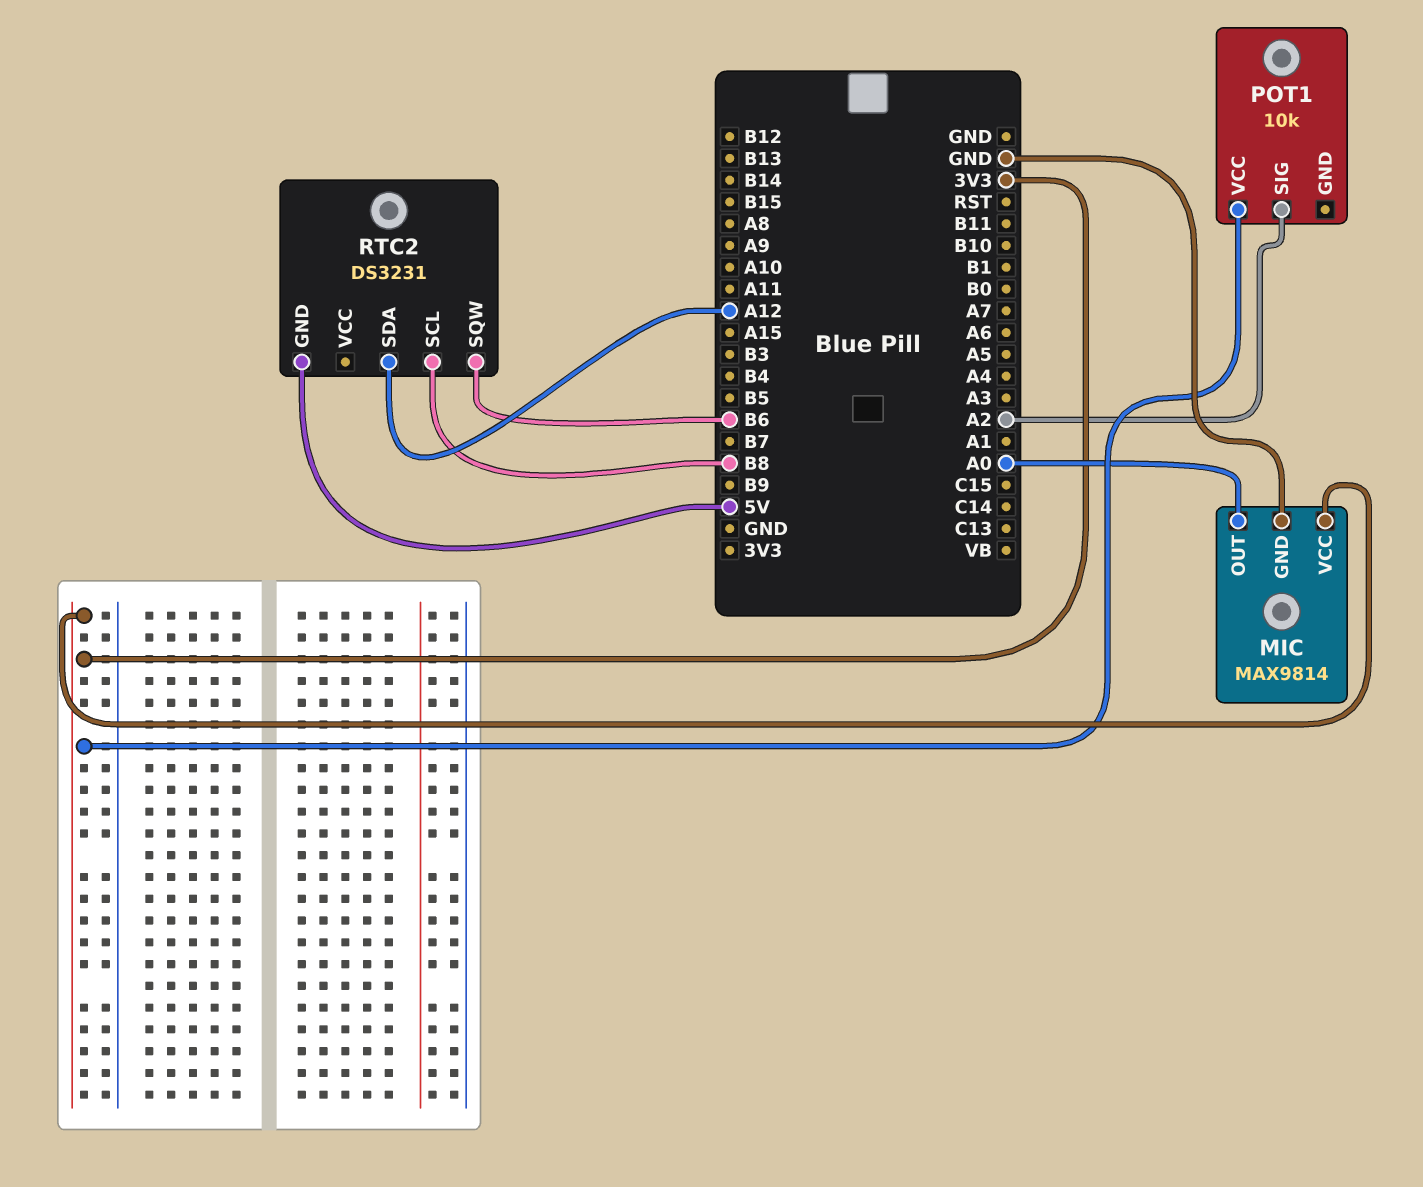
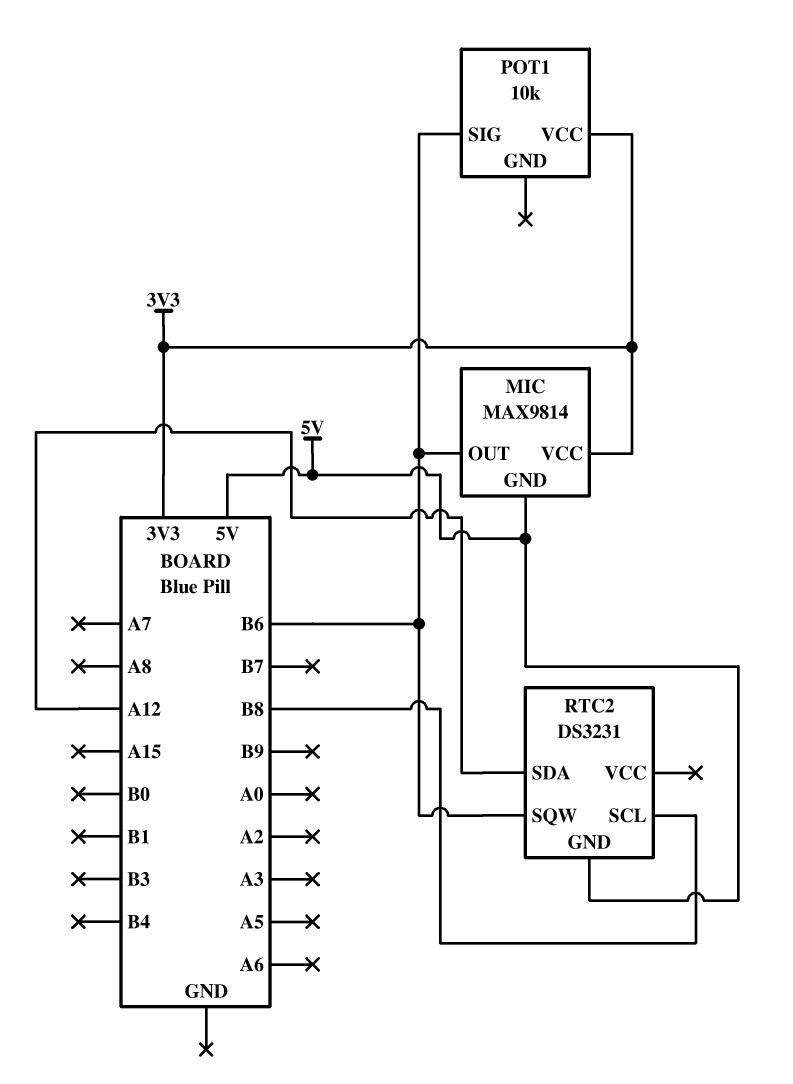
MIC pin GND: GND -> 5V
MIC pin OUT: A0 -> B6
POT1 pin SIG: A2 -> B6

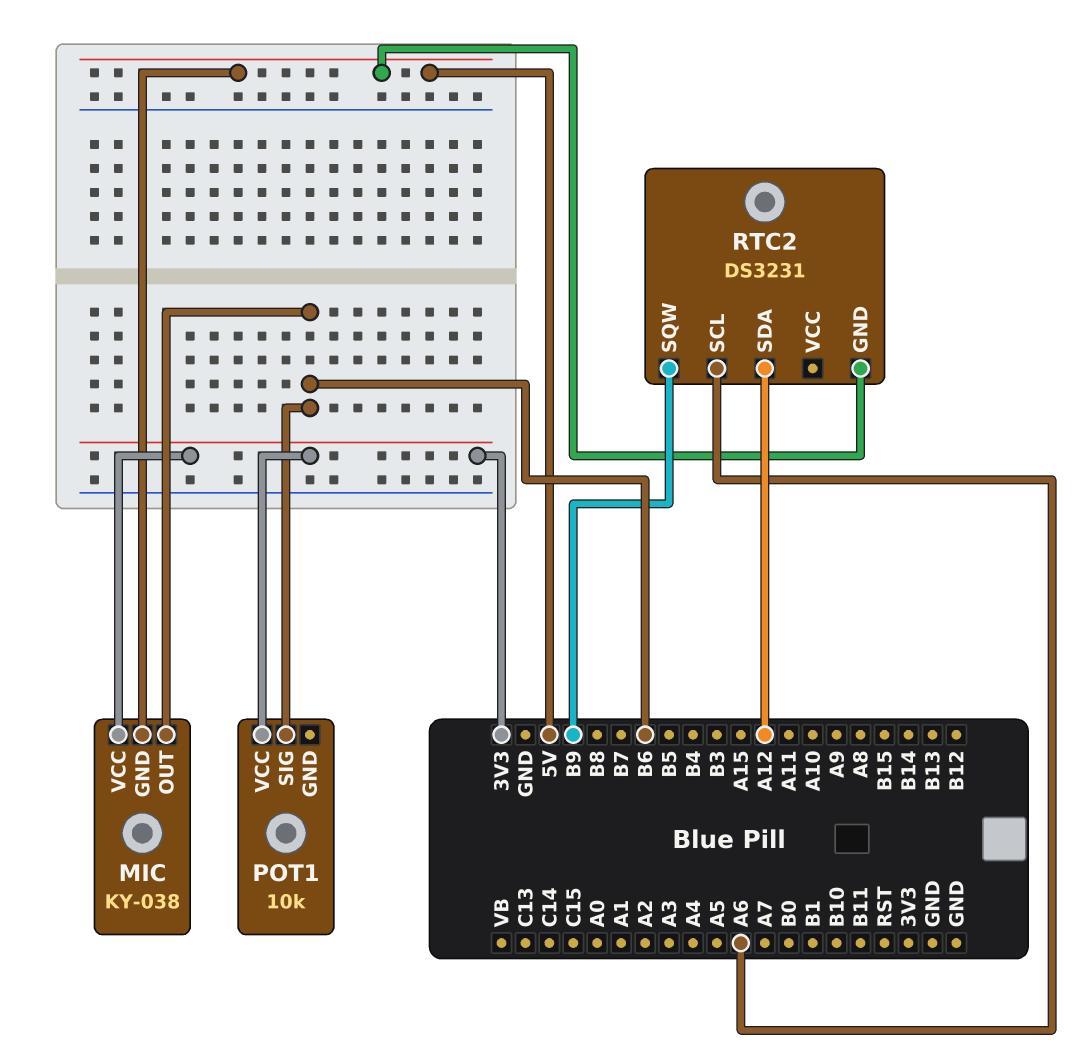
MIC: MAX9814 -> KY-038
RTC2 pin SCL: B8 -> A6
RTC2 pin SQW: B6 -> B9

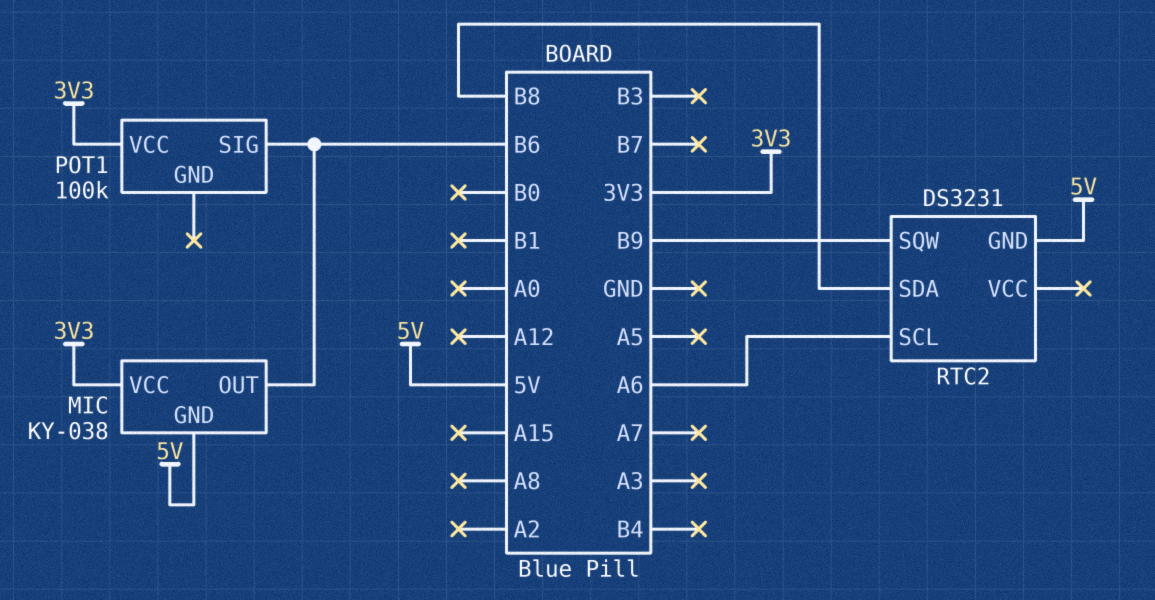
POT1: 10k -> 100k
RTC2 pin SDA: A12 -> B8

